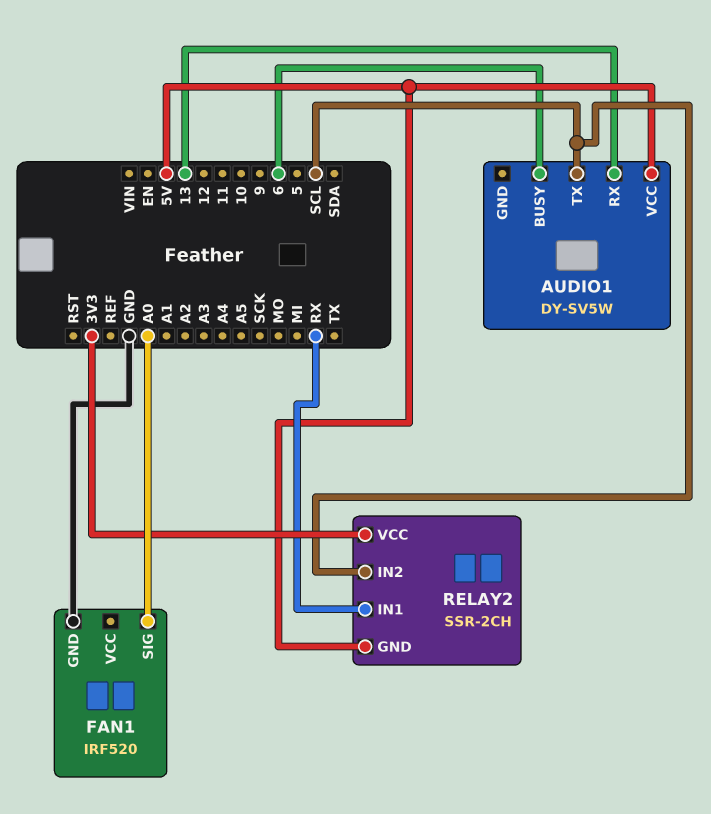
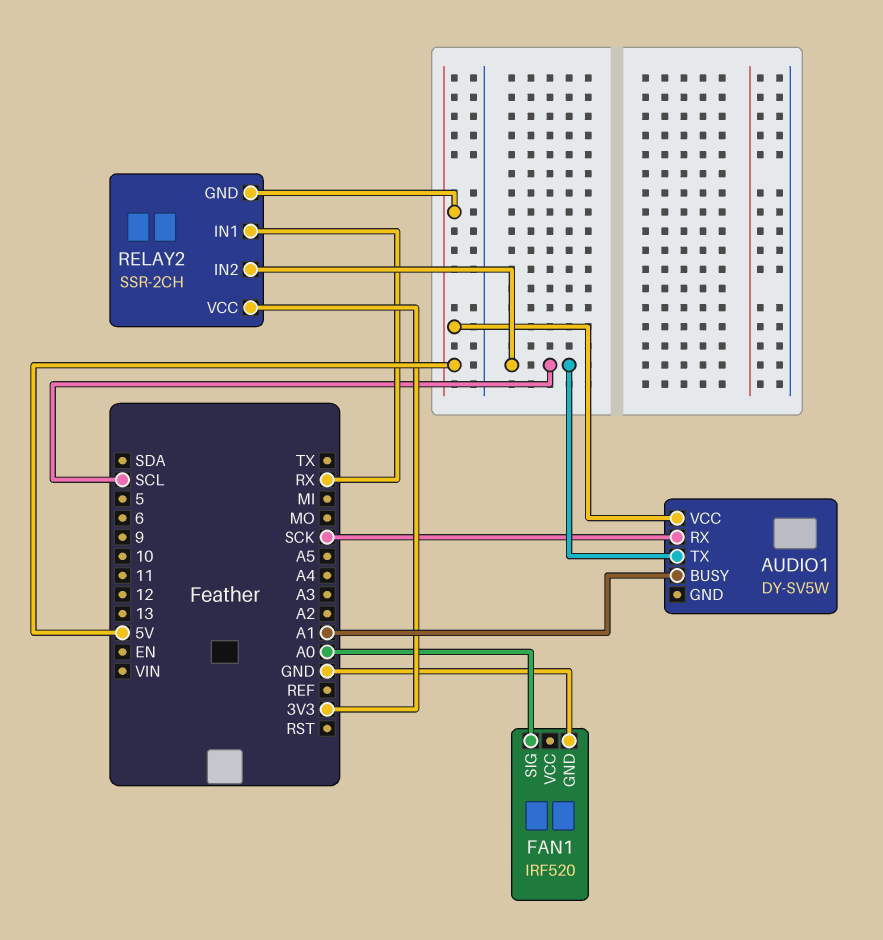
AUDIO1 pin BUSY: 6 -> A1
AUDIO1 pin RX: 13 -> SCK

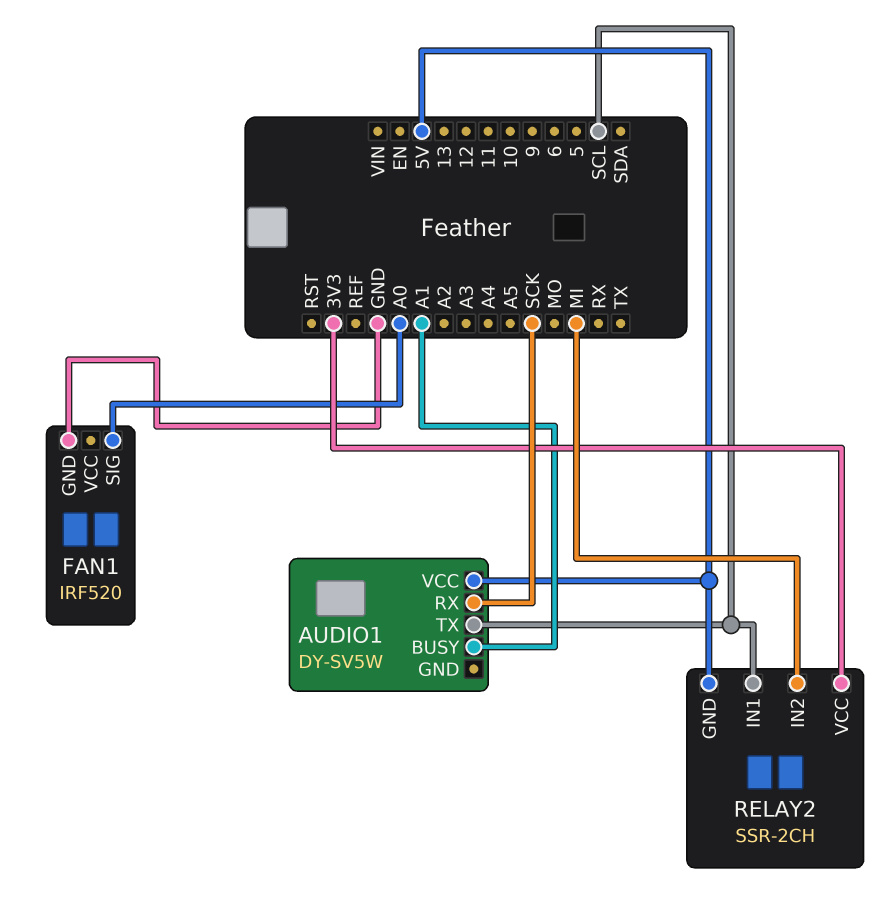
RELAY2 pin IN1: RX -> SCL
RELAY2 pin IN2: SCL -> MI

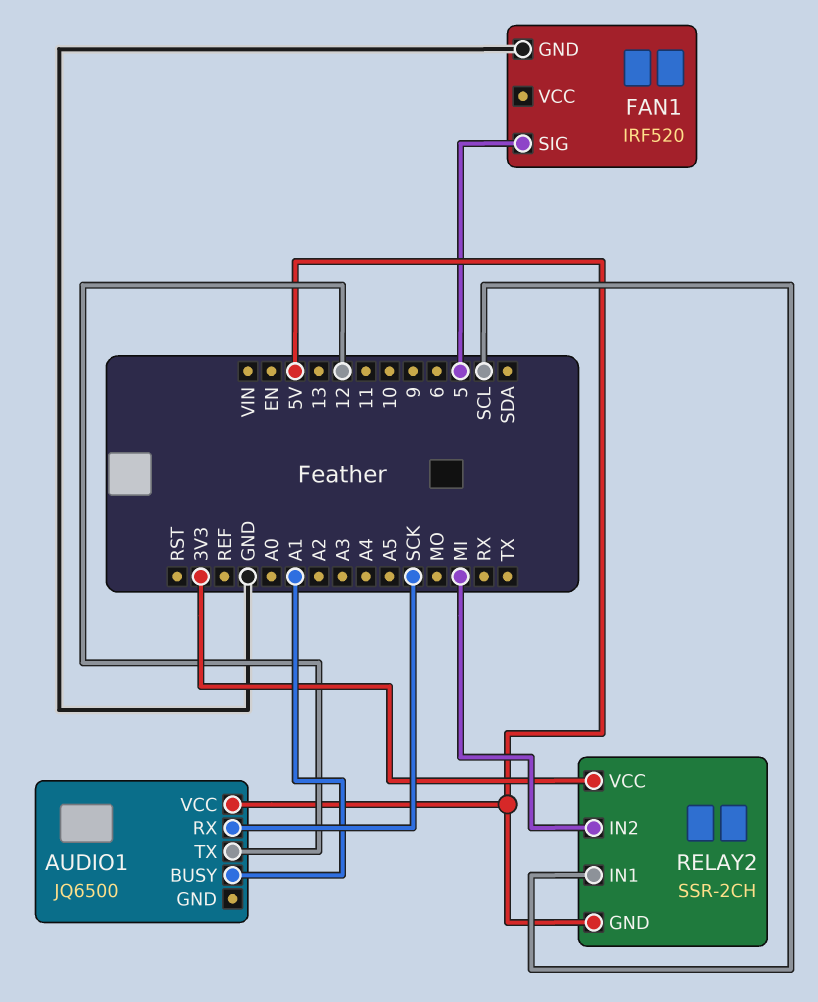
AUDIO1: DY-SV5W -> JQ6500
AUDIO1 pin TX: SCL -> 12
FAN1 pin SIG: A0 -> 5

